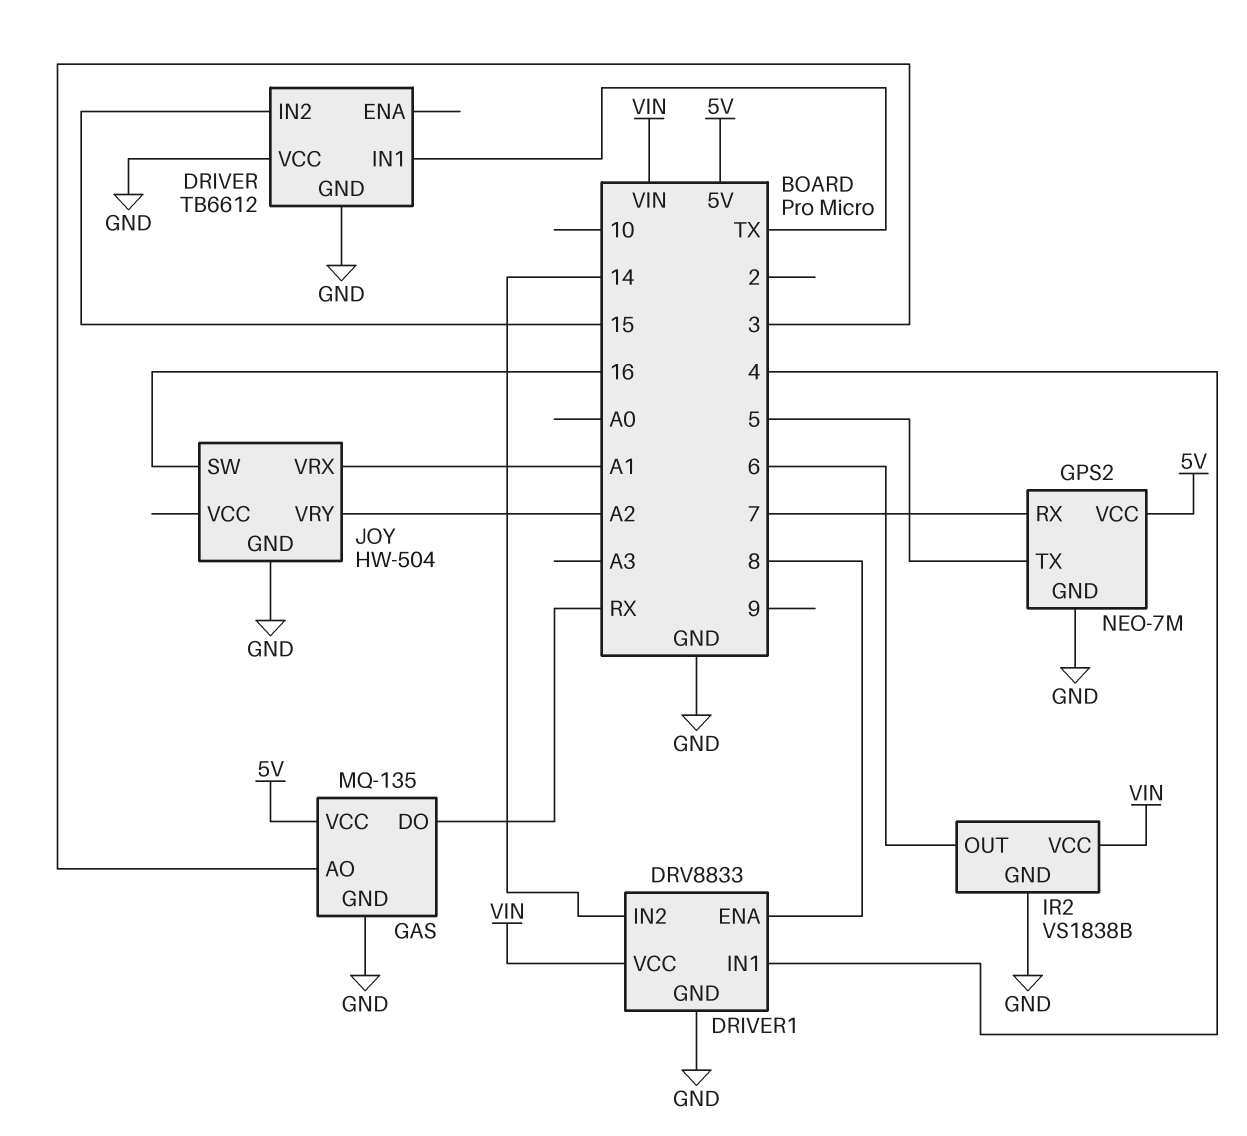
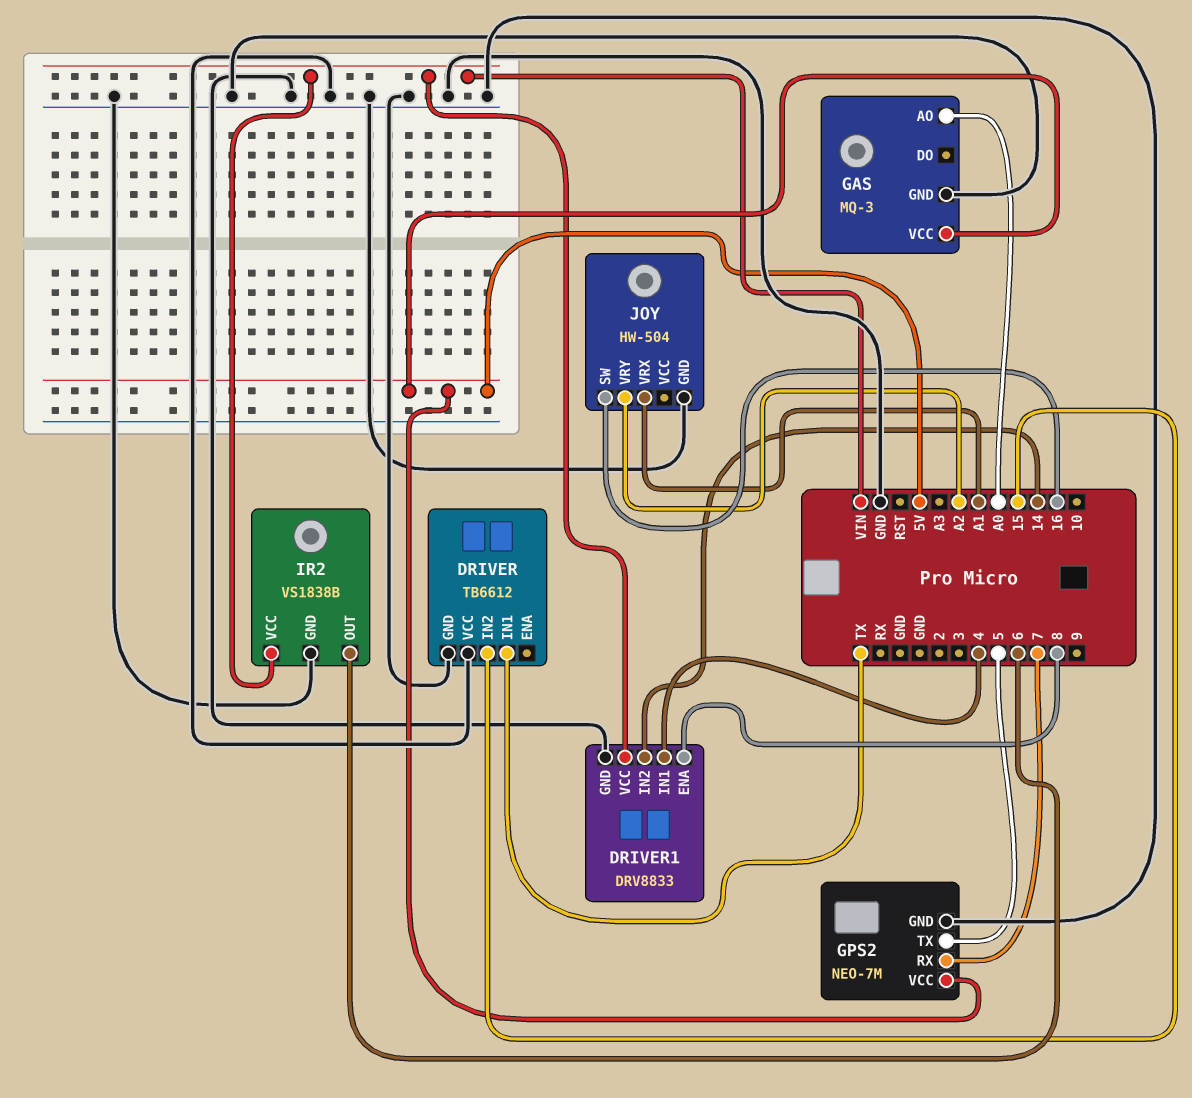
GAS: MQ-135 -> MQ-3
GAS pin AO: 3 -> A0
GAS pin DO: RX -> none

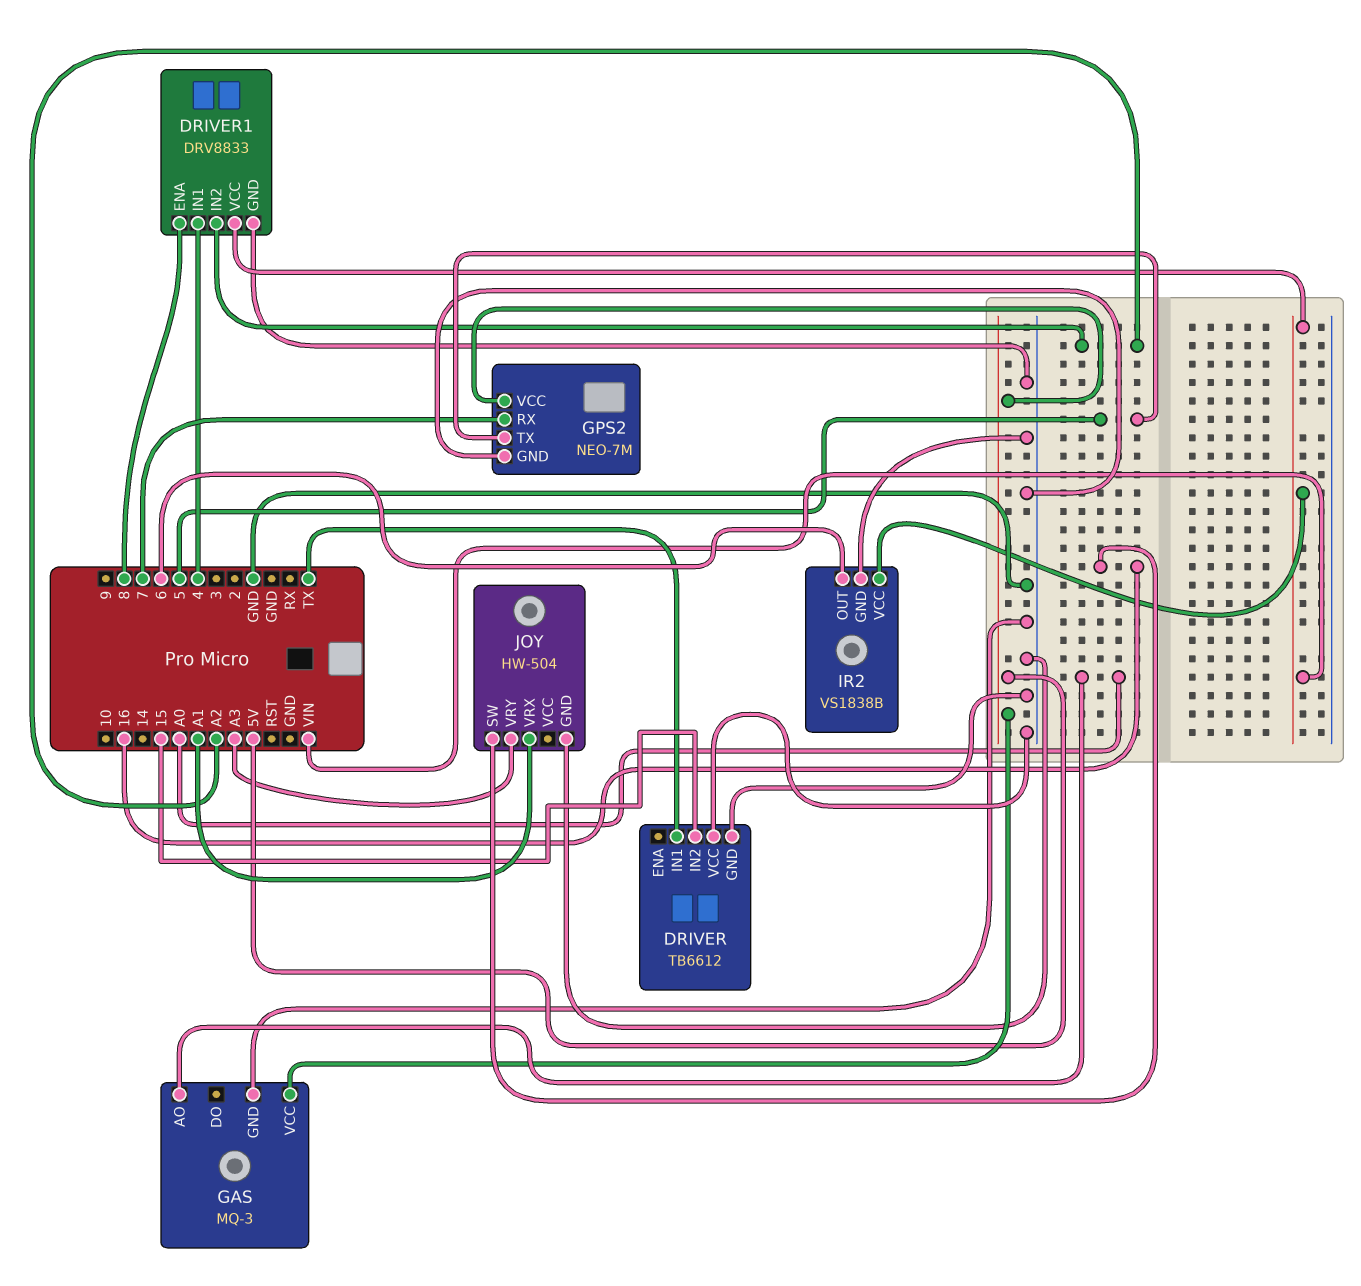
DRIVER1 pin IN2: 14 -> A2
JOY pin VRY: A2 -> A3

